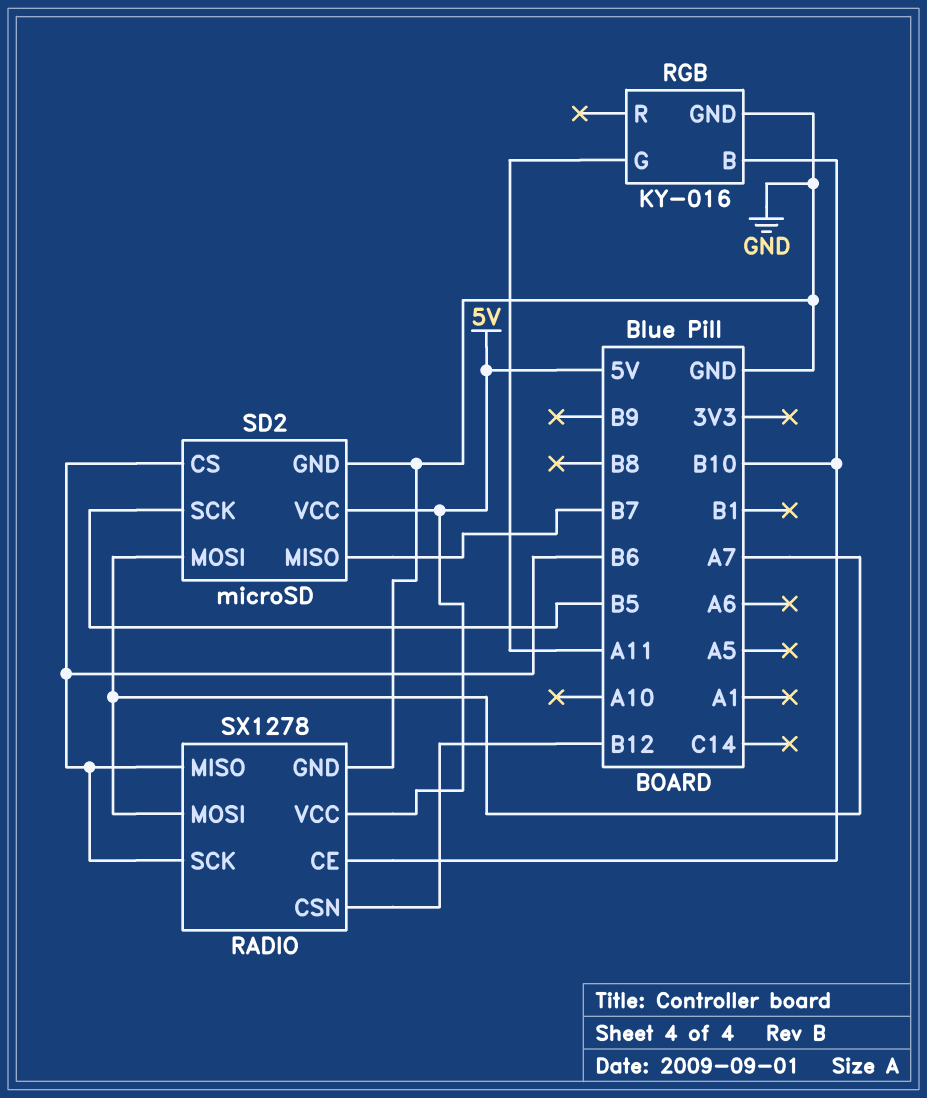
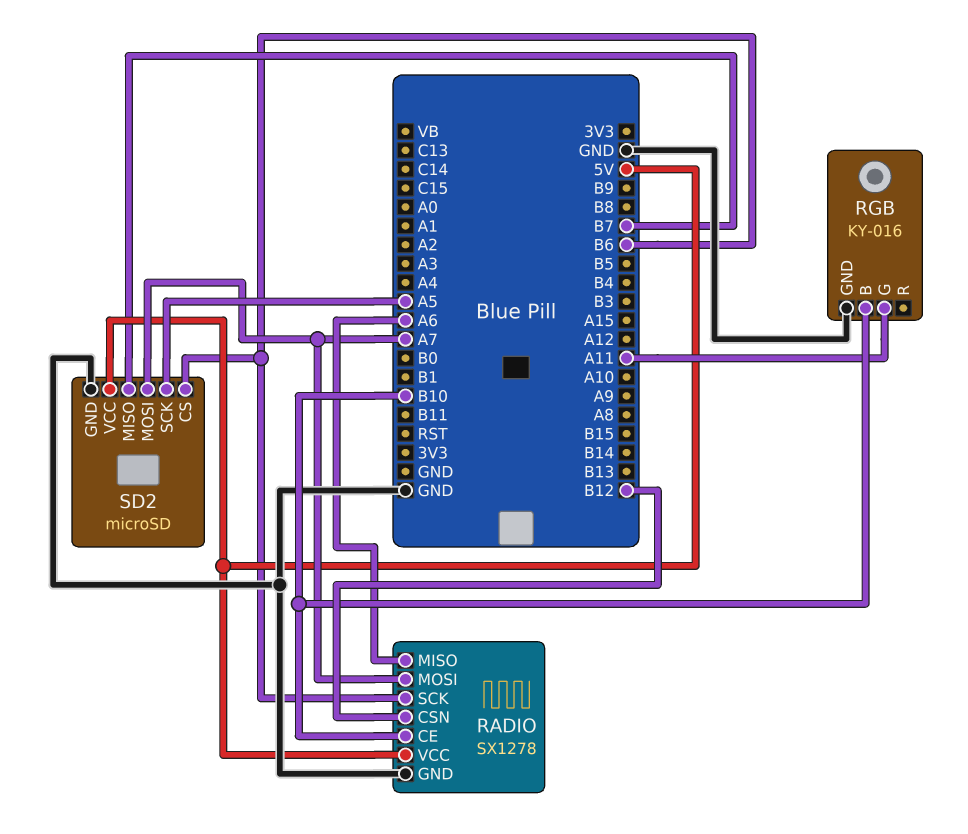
RADIO pin MISO: B6 -> A6
SD2 pin SCK: B5 -> A5

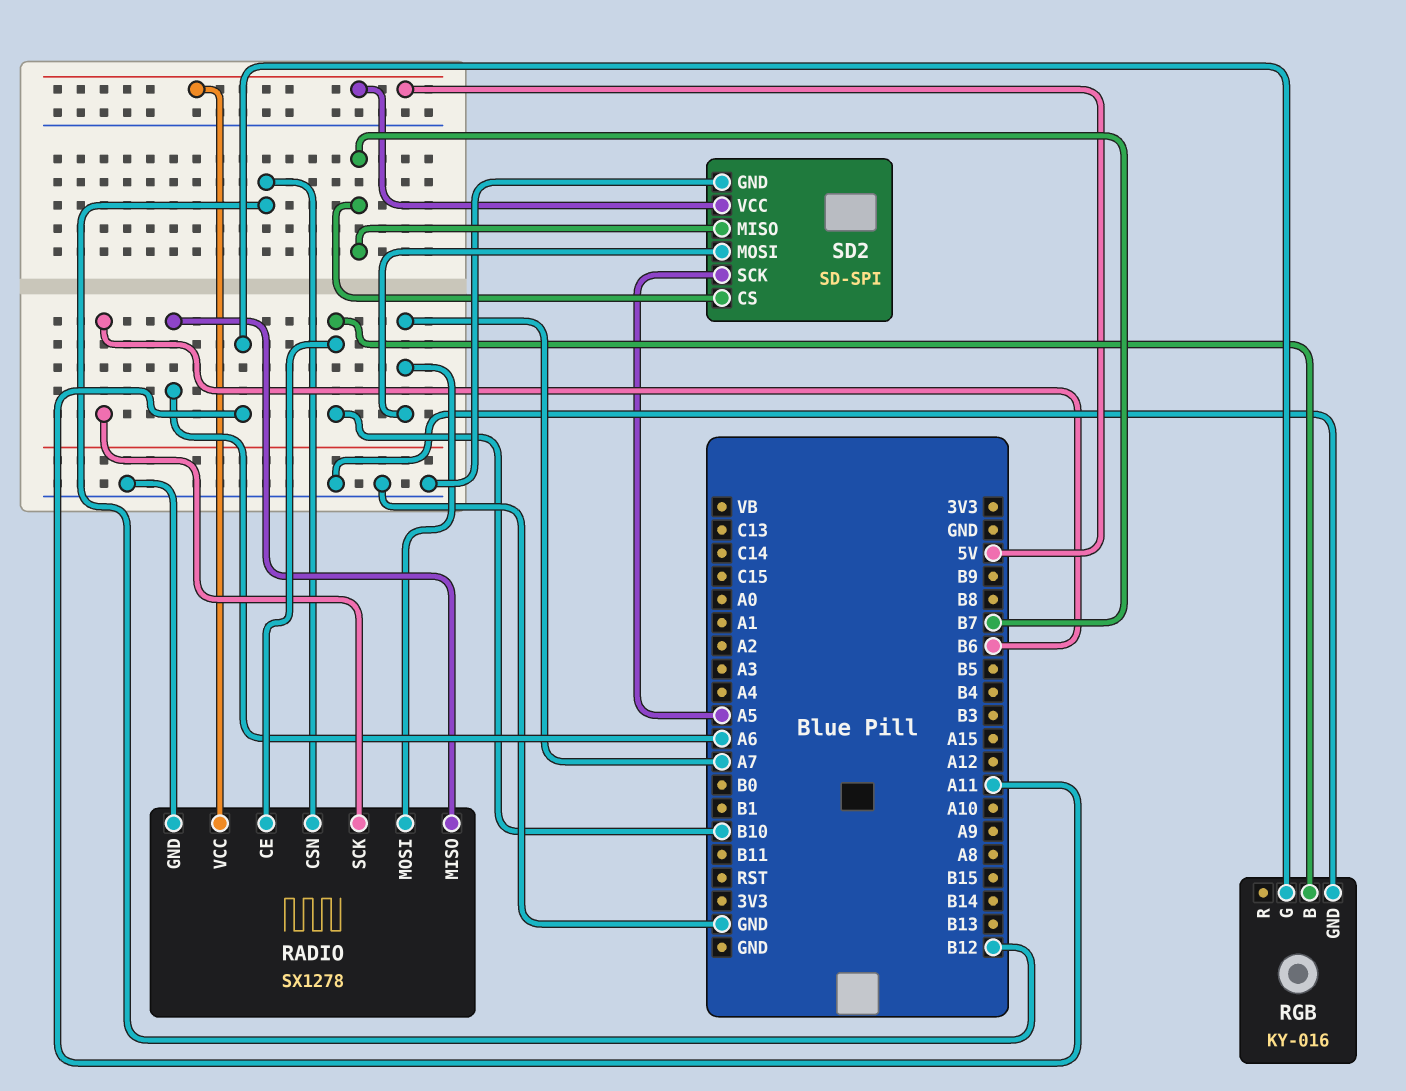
SD2: microSD -> SD-SPI
SD2 pin CS: B6 -> B7

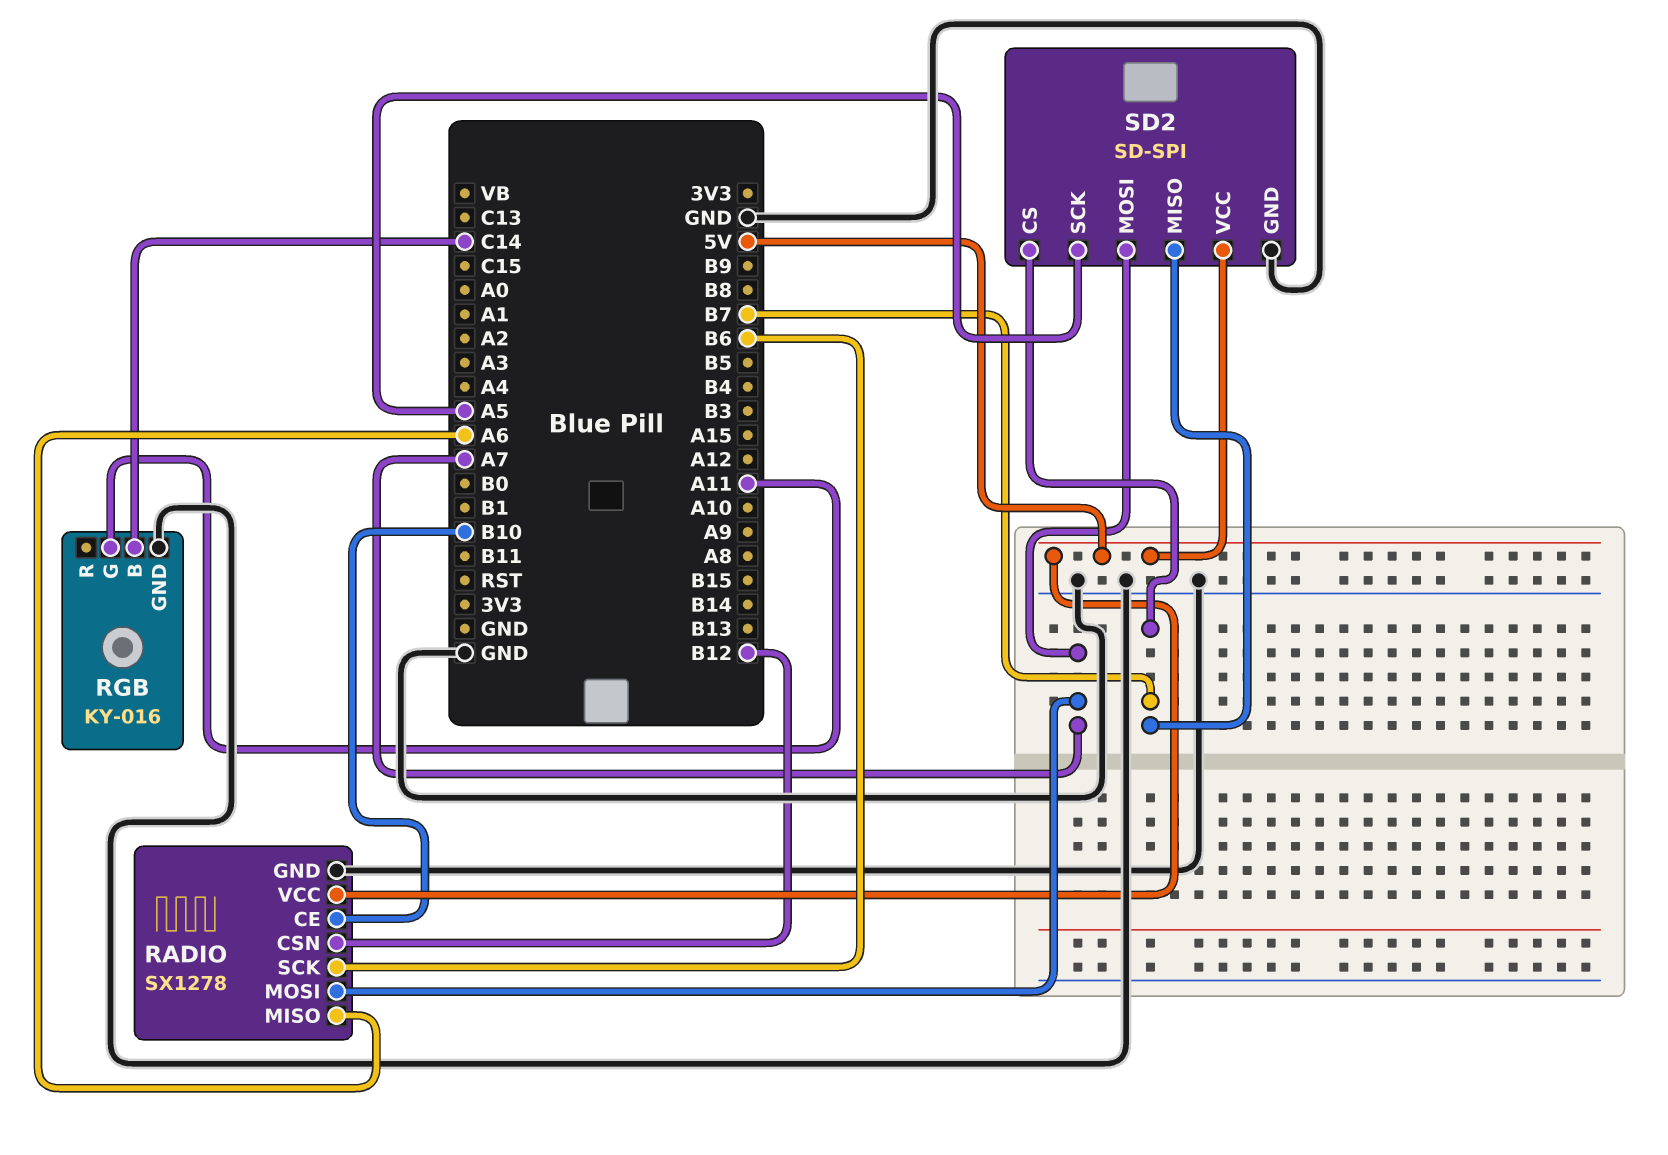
RGB pin B: B10 -> C14

